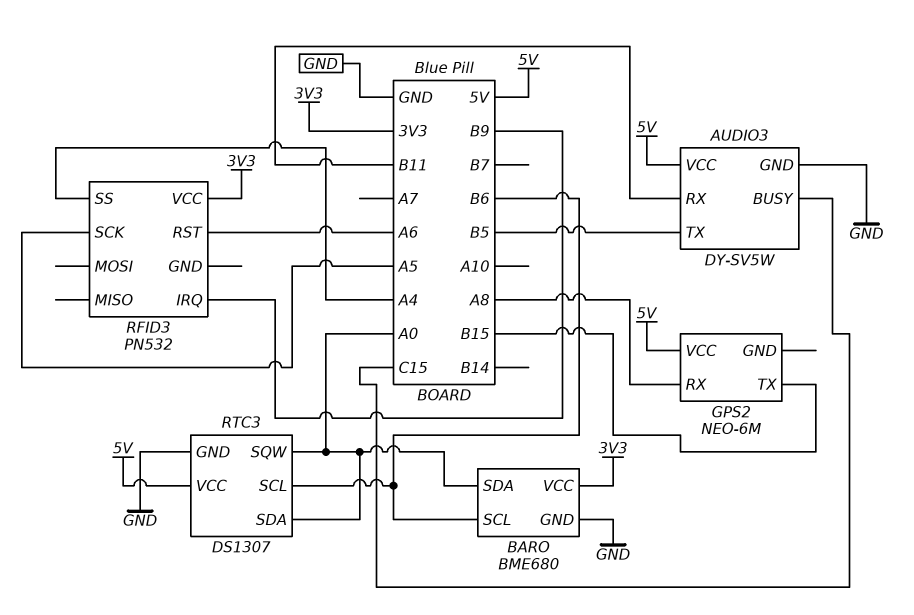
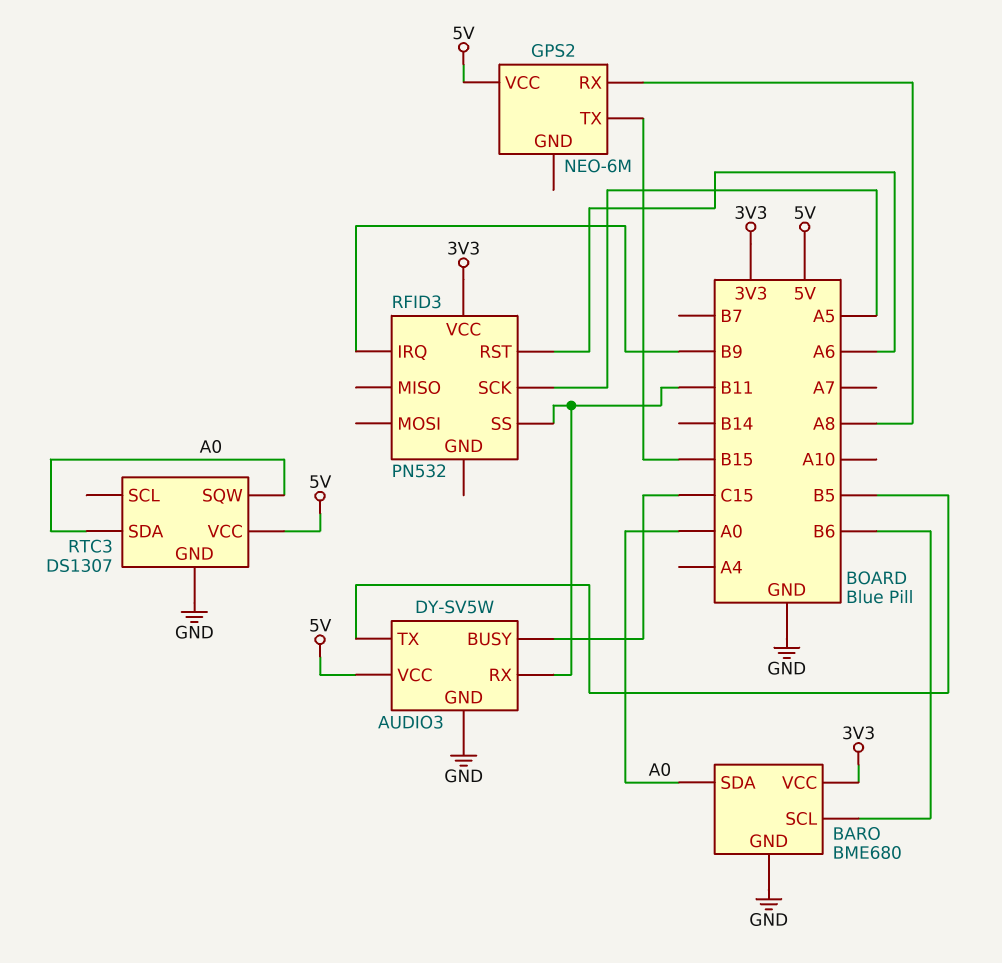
RFID3 pin SS: A4 -> B11
RTC3 pin SCL: B6 -> none

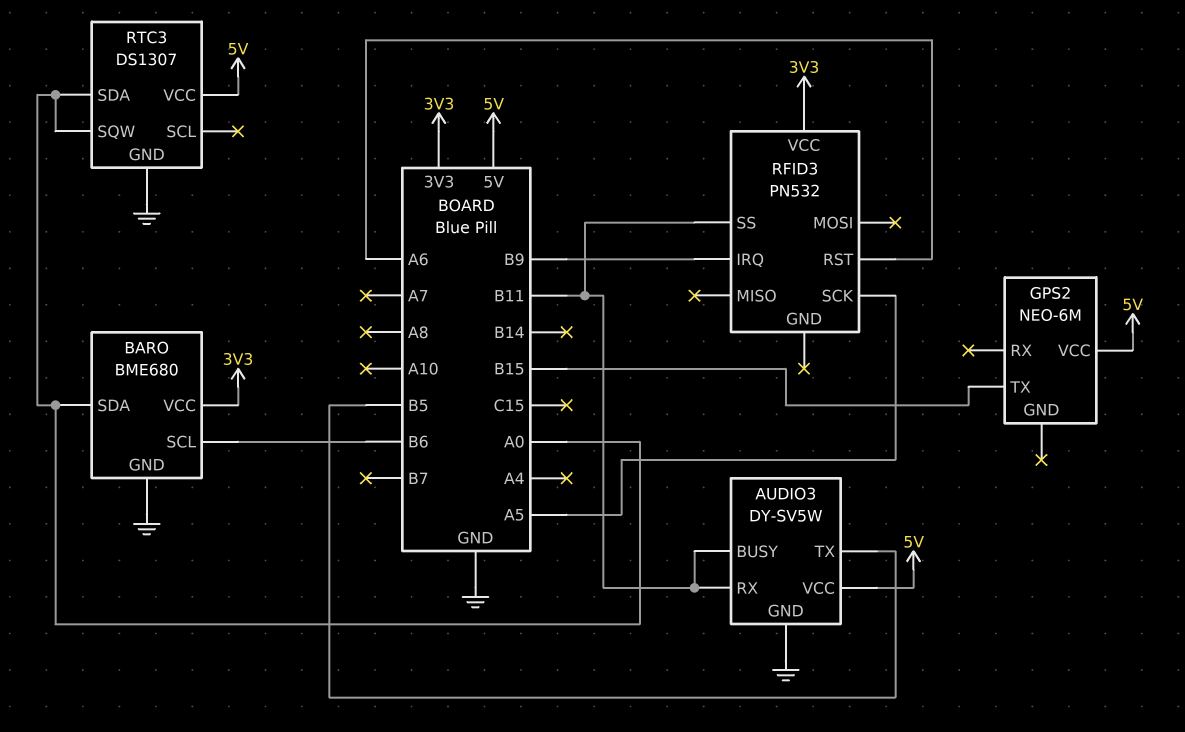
AUDIO3 pin BUSY: C15 -> B11
GPS2 pin RX: A8 -> none

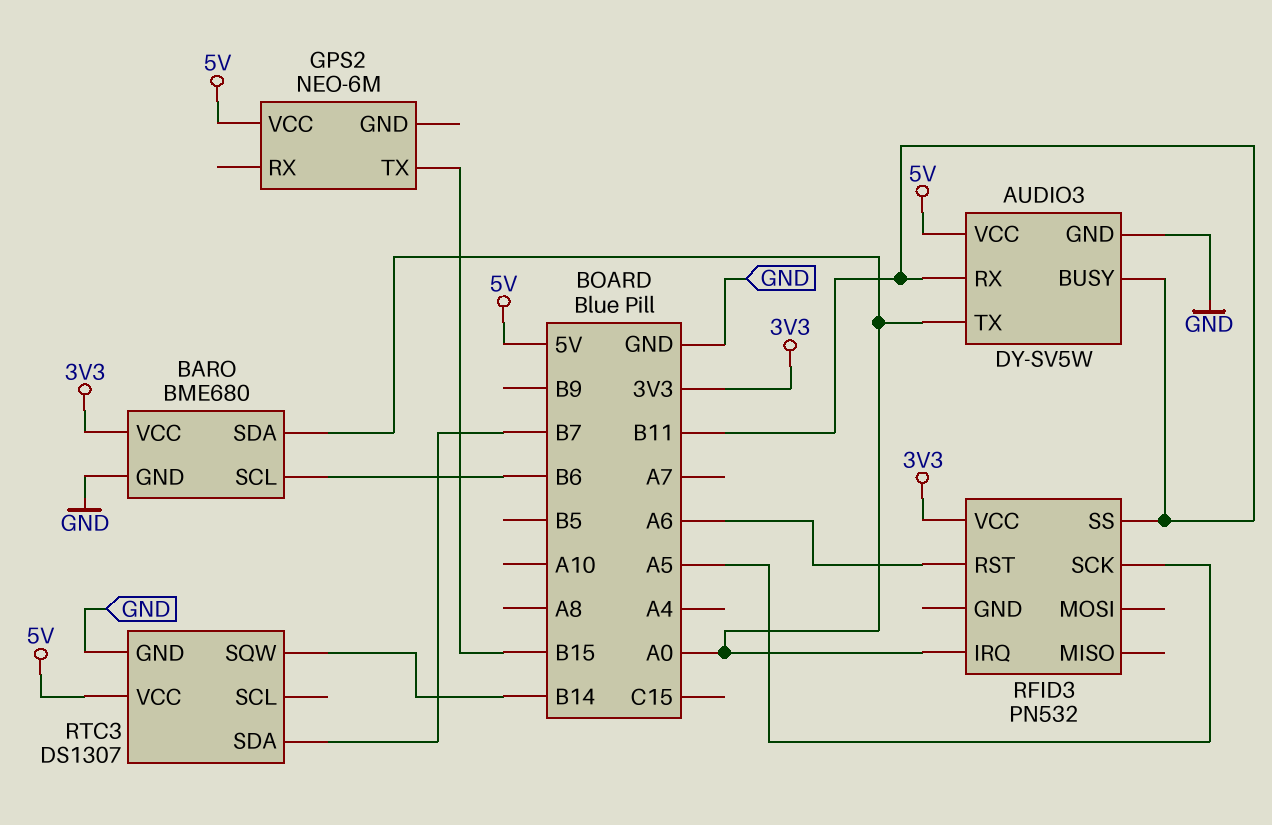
AUDIO3 pin TX: B5 -> A0
RFID3 pin IRQ: B9 -> A0
RTC3 pin SDA: A0 -> B7
RTC3 pin SQW: A0 -> B14

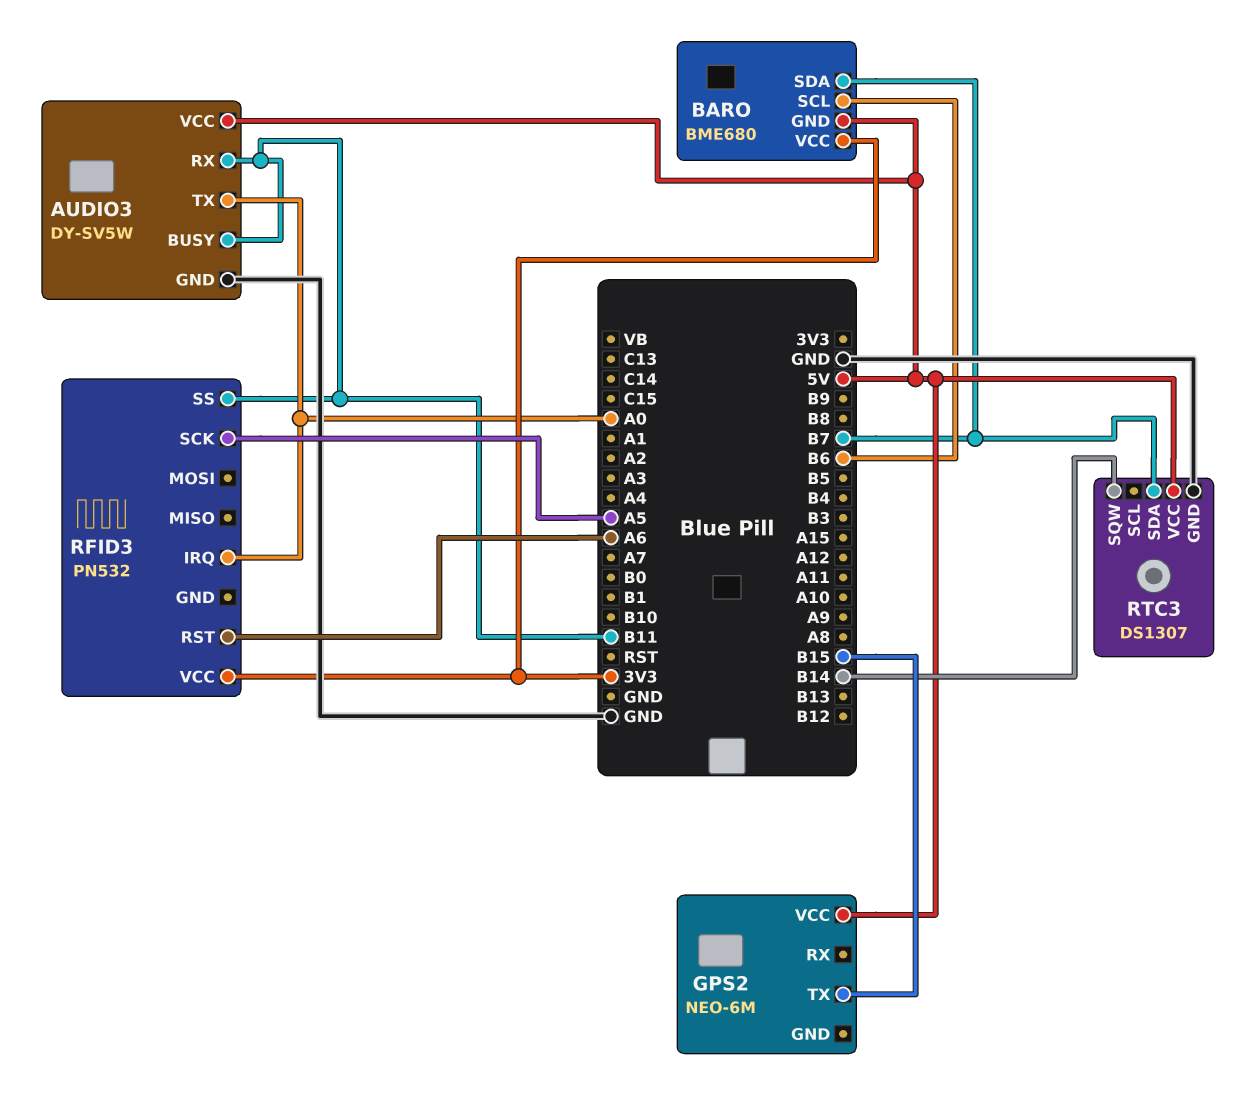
BARO pin GND: GND -> 5V
BARO pin SDA: A0 -> B7

